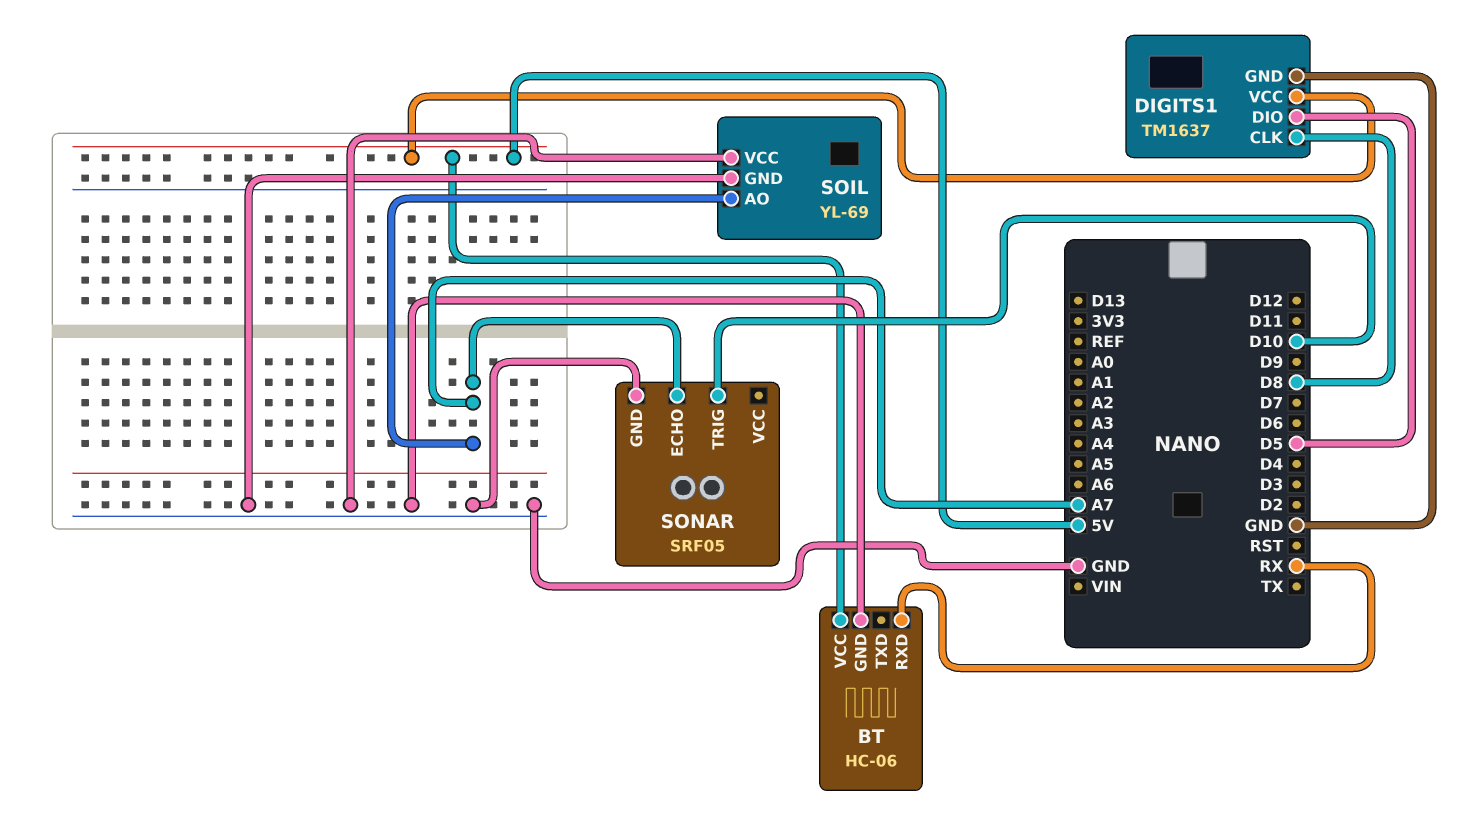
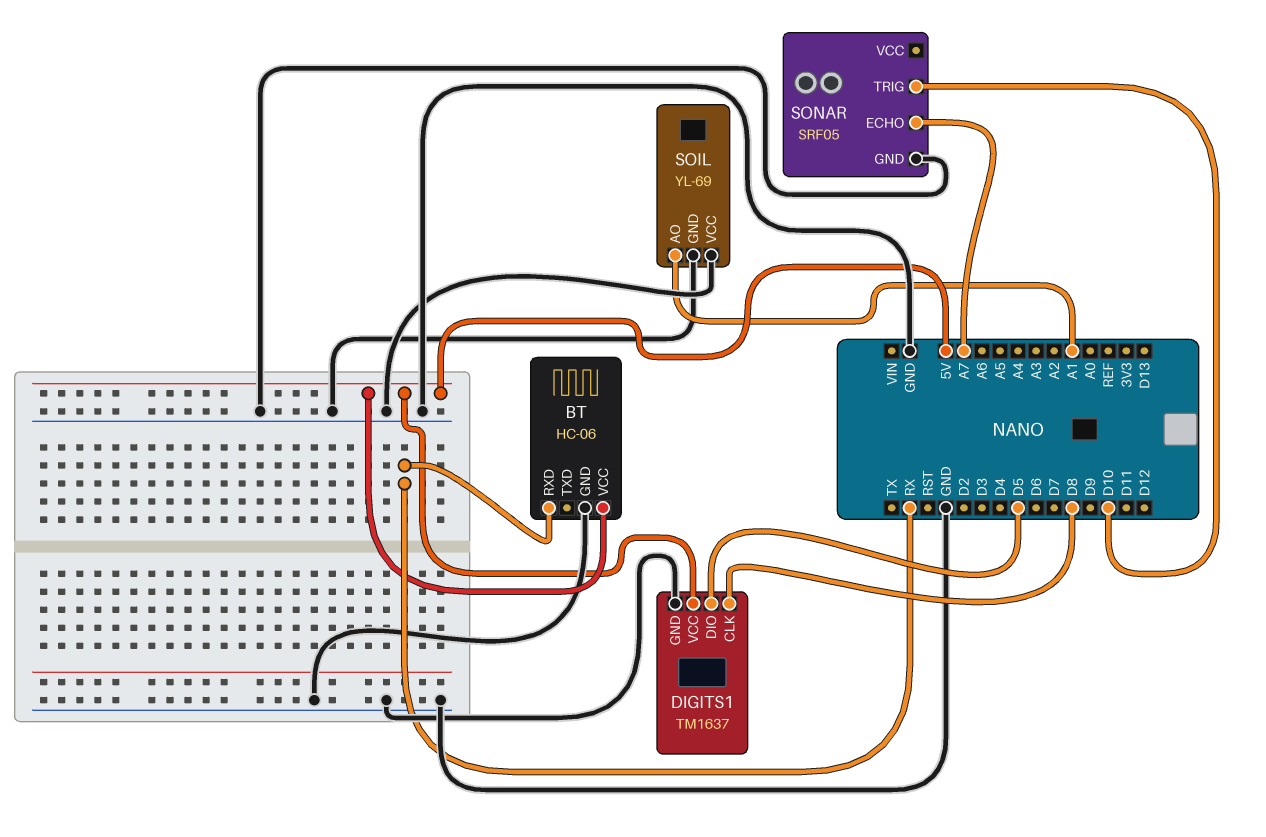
SOIL pin AO: A7 -> A1

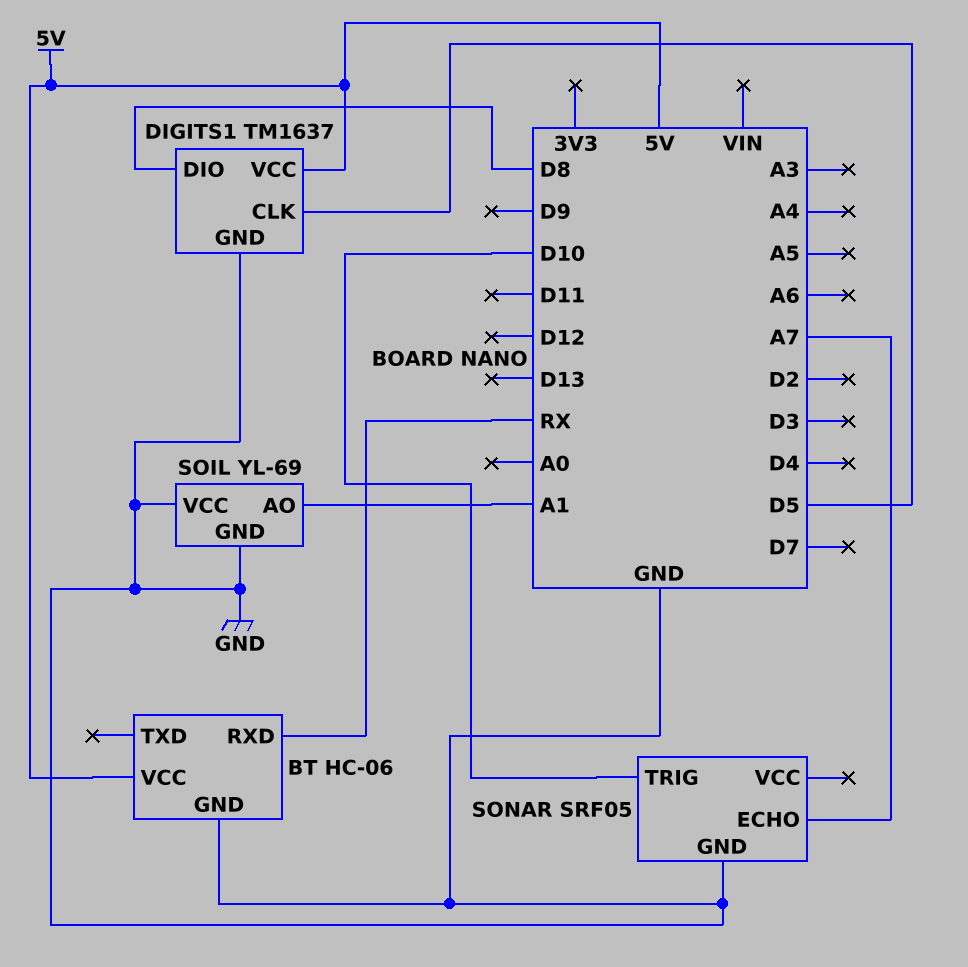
DIGITS1 pin CLK: D8 -> D5
DIGITS1 pin DIO: D5 -> D8

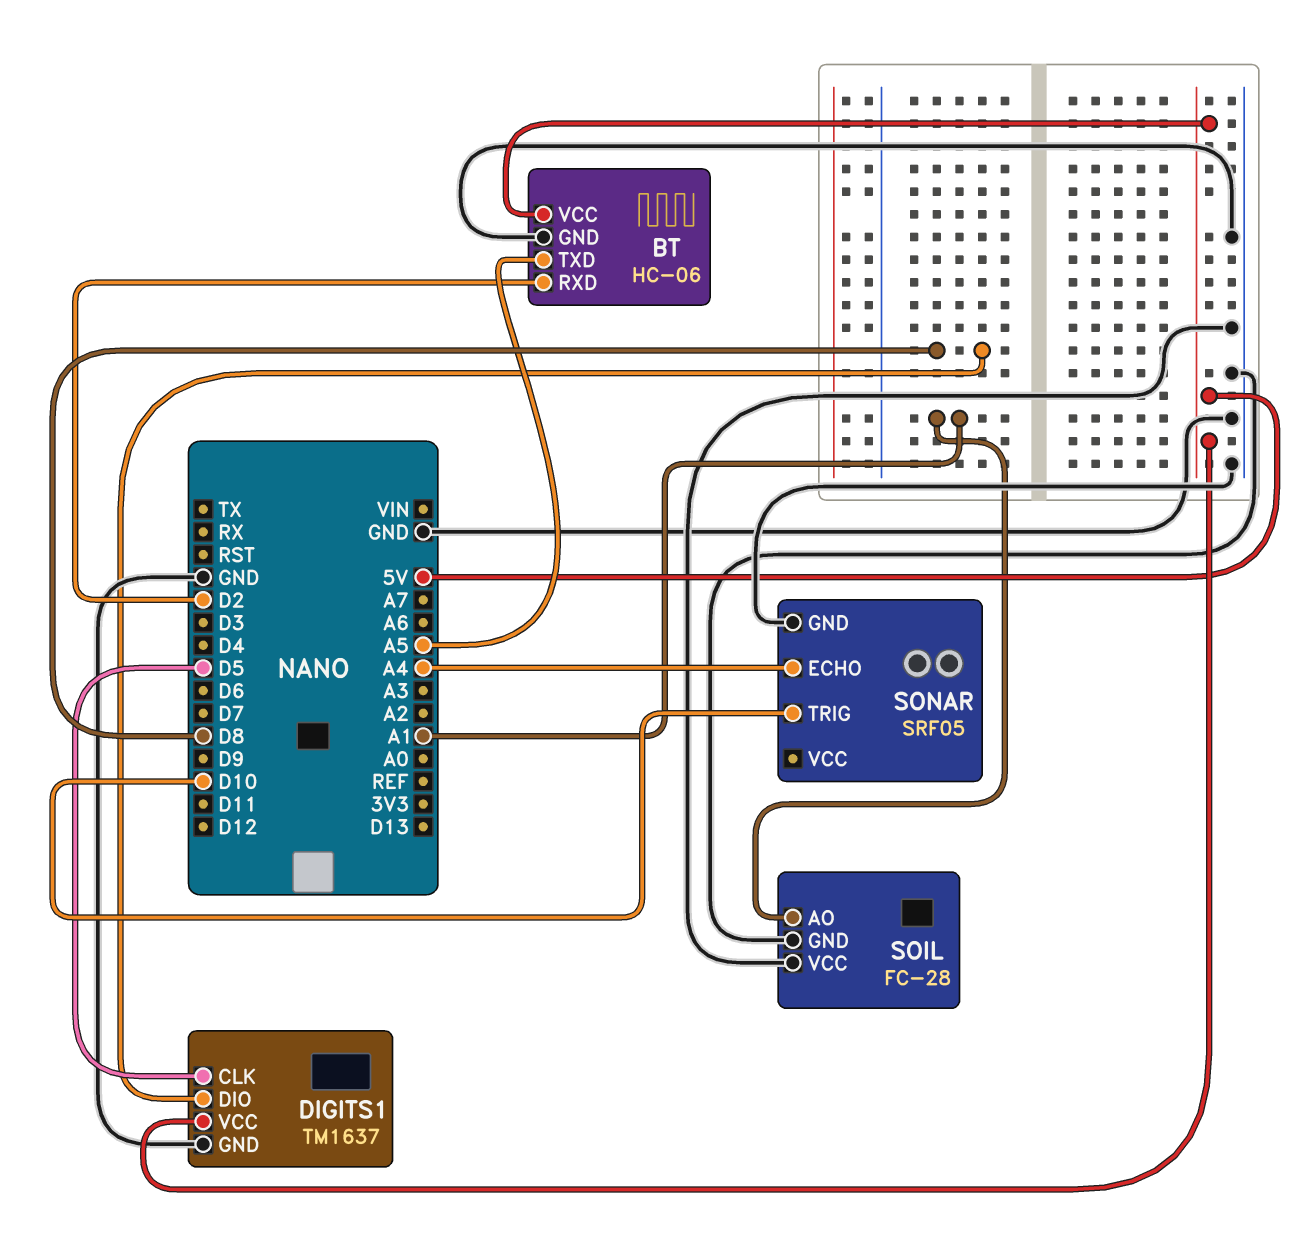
BT pin RXD: RX -> D2
BT pin TXD: none -> A5
SOIL: YL-69 -> FC-28
SONAR pin ECHO: A7 -> A4

